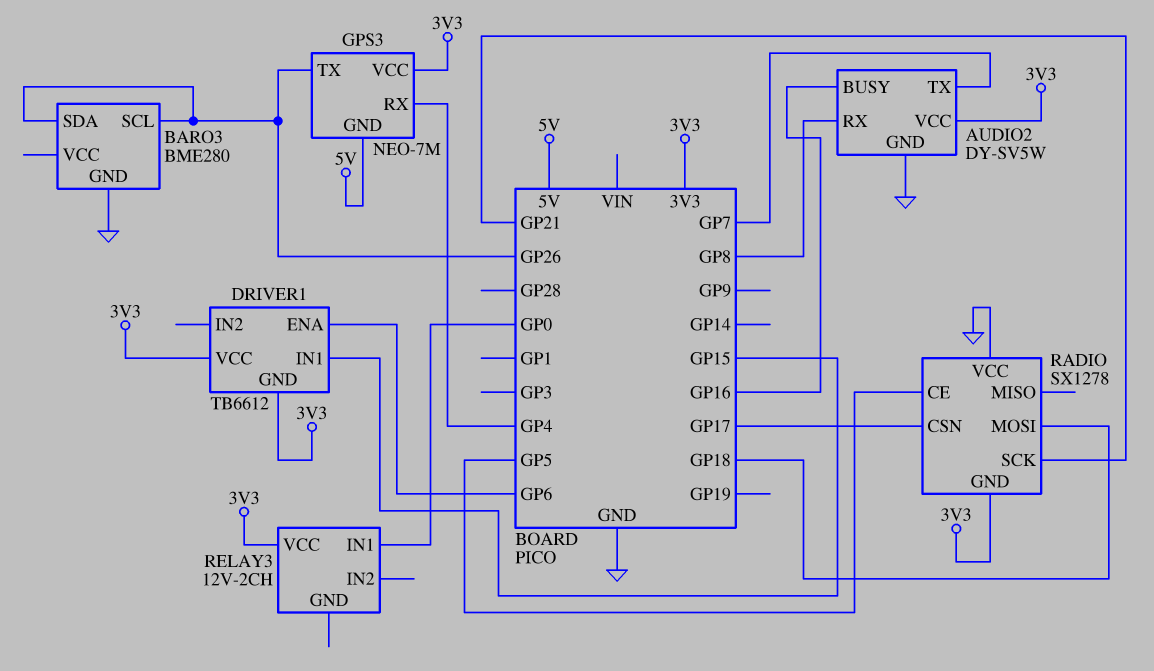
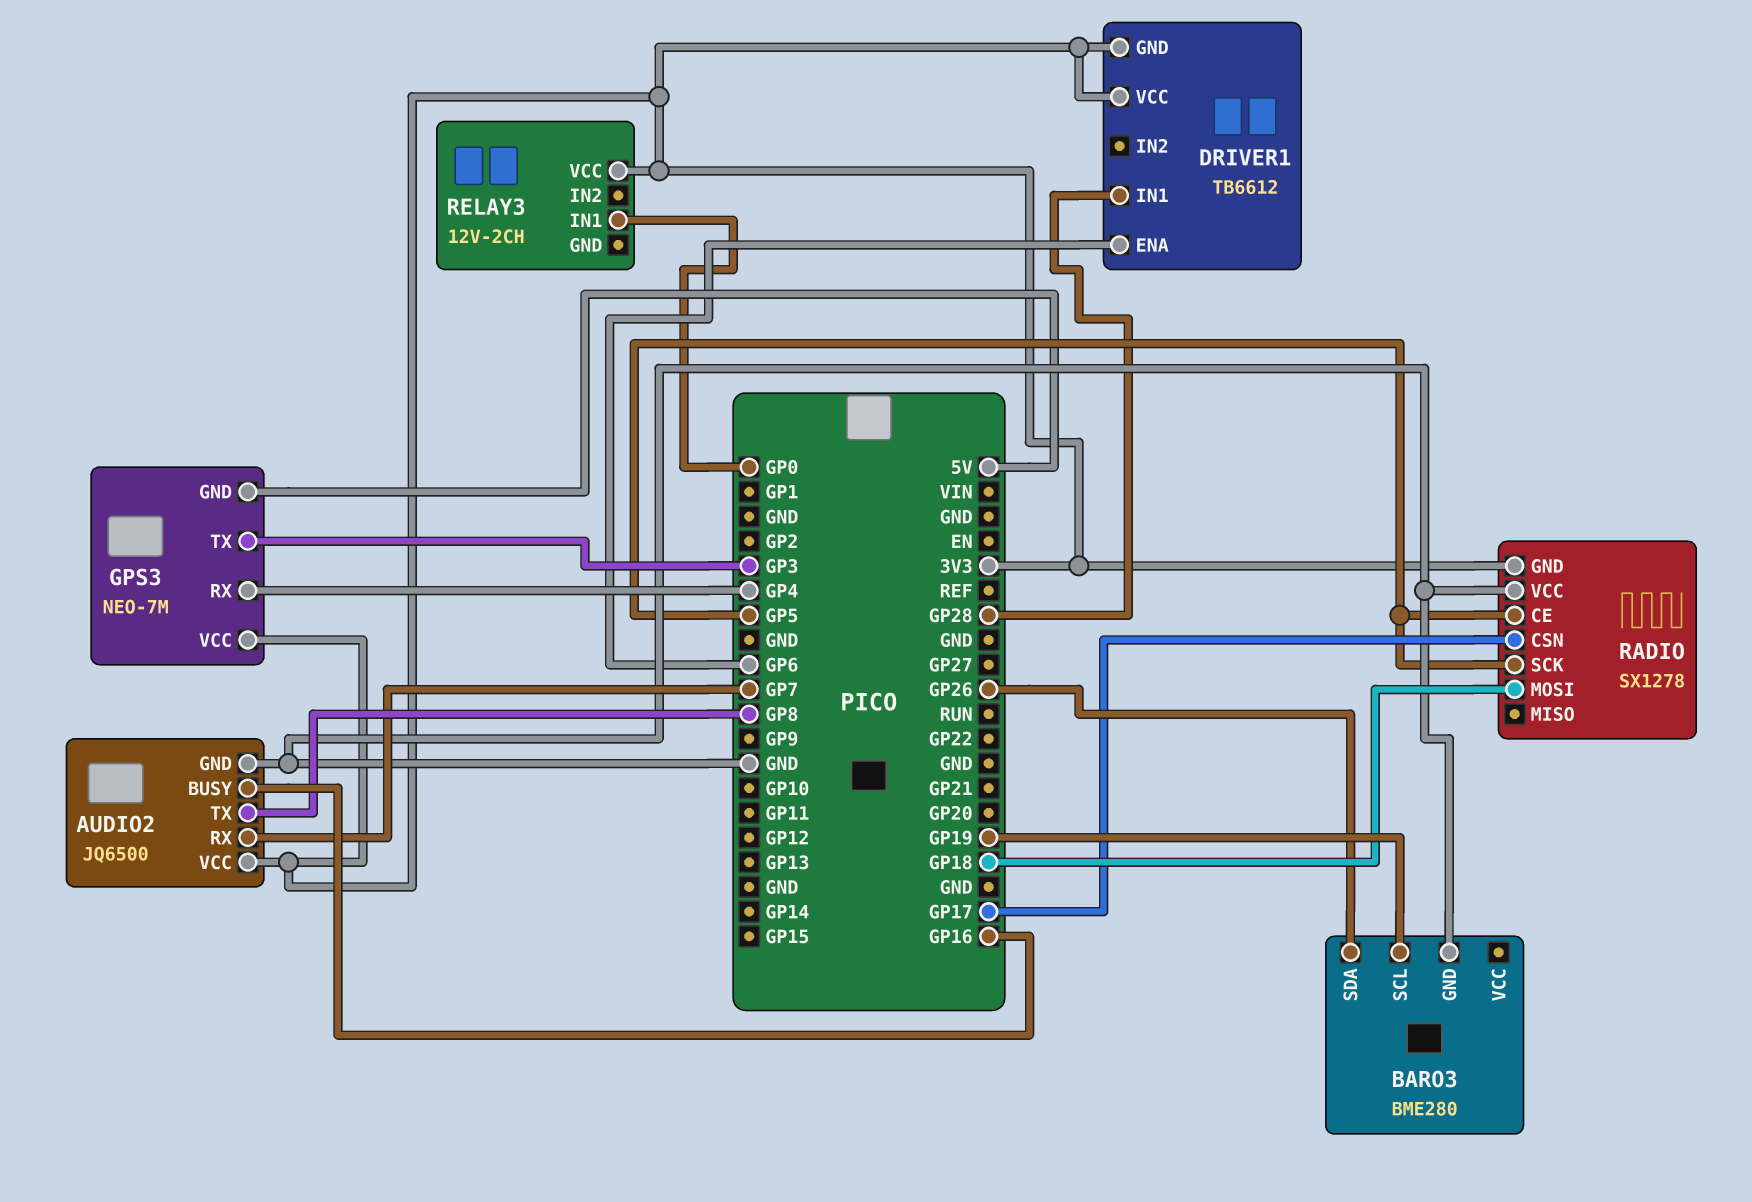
AUDIO2: DY-SV5W -> JQ6500
AUDIO2 pin RX: GP8 -> GP7
AUDIO2 pin TX: GP7 -> GP8
BARO3 pin SCL: GP26 -> GP19
DRIVER1 pin IN1: GP15 -> GP28
GPS3 pin TX: GP26 -> GP3
RADIO pin SCK: GP21 -> GP5

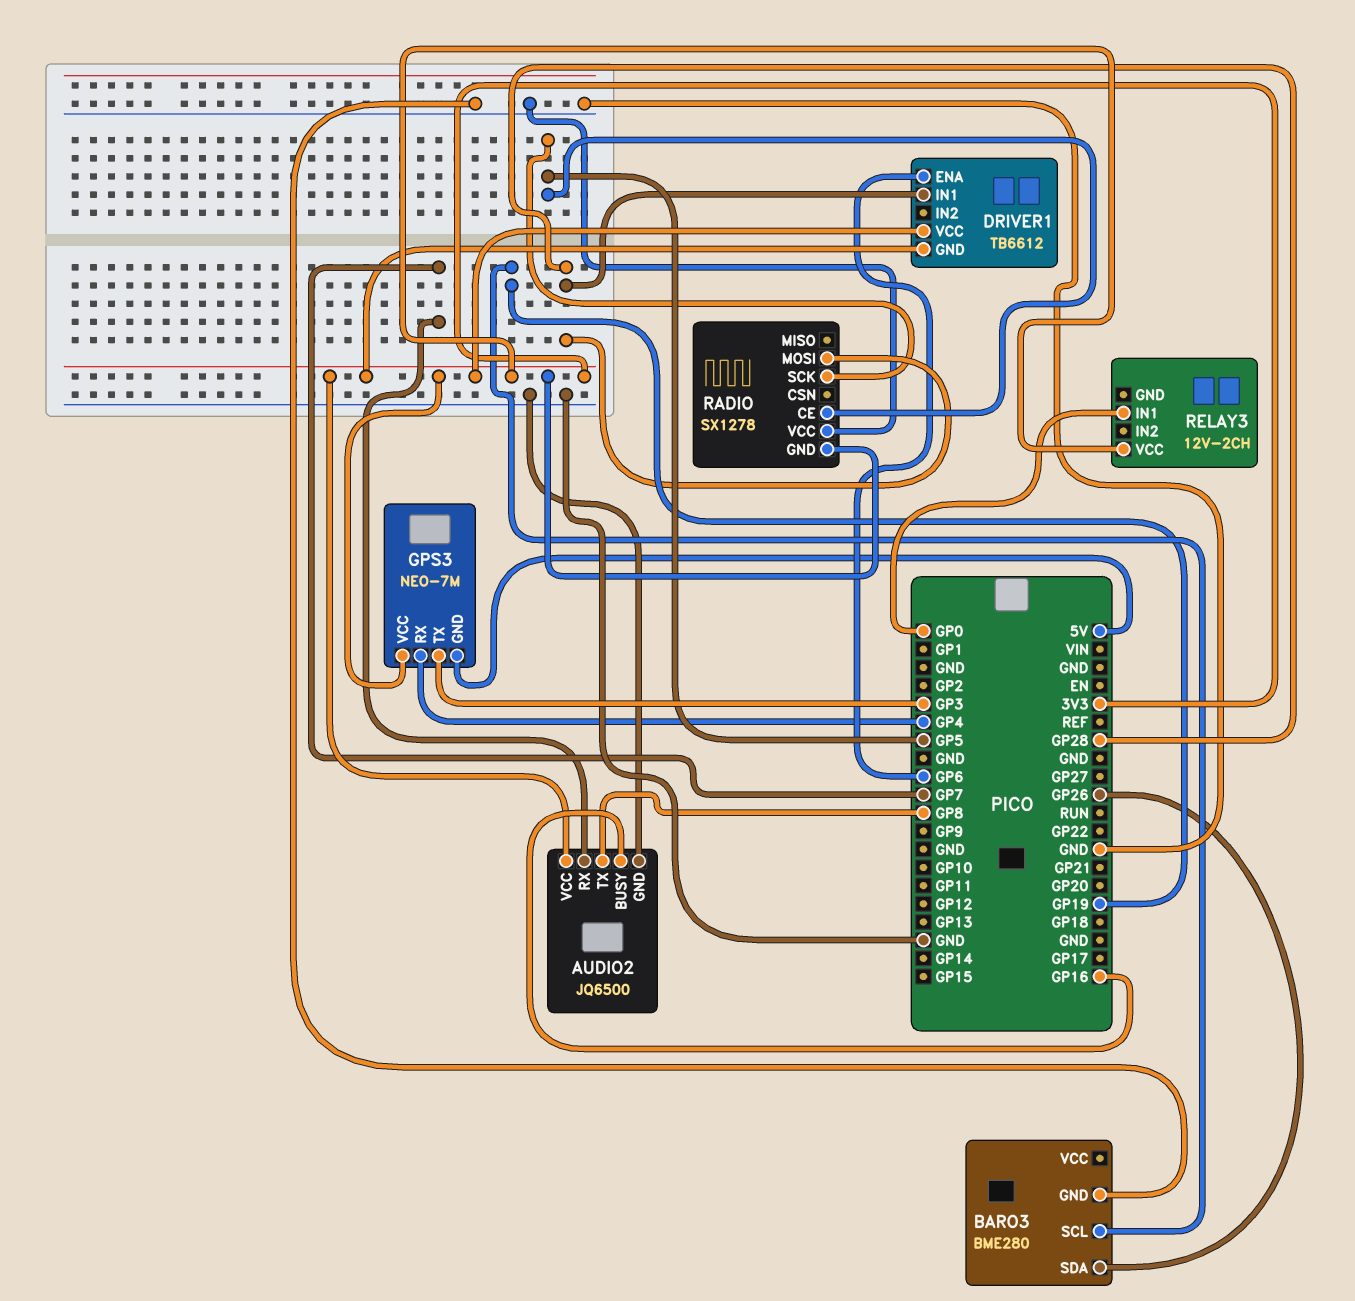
RADIO pin CSN: GP17 -> none
RADIO pin MOSI: GP18 -> GP28

